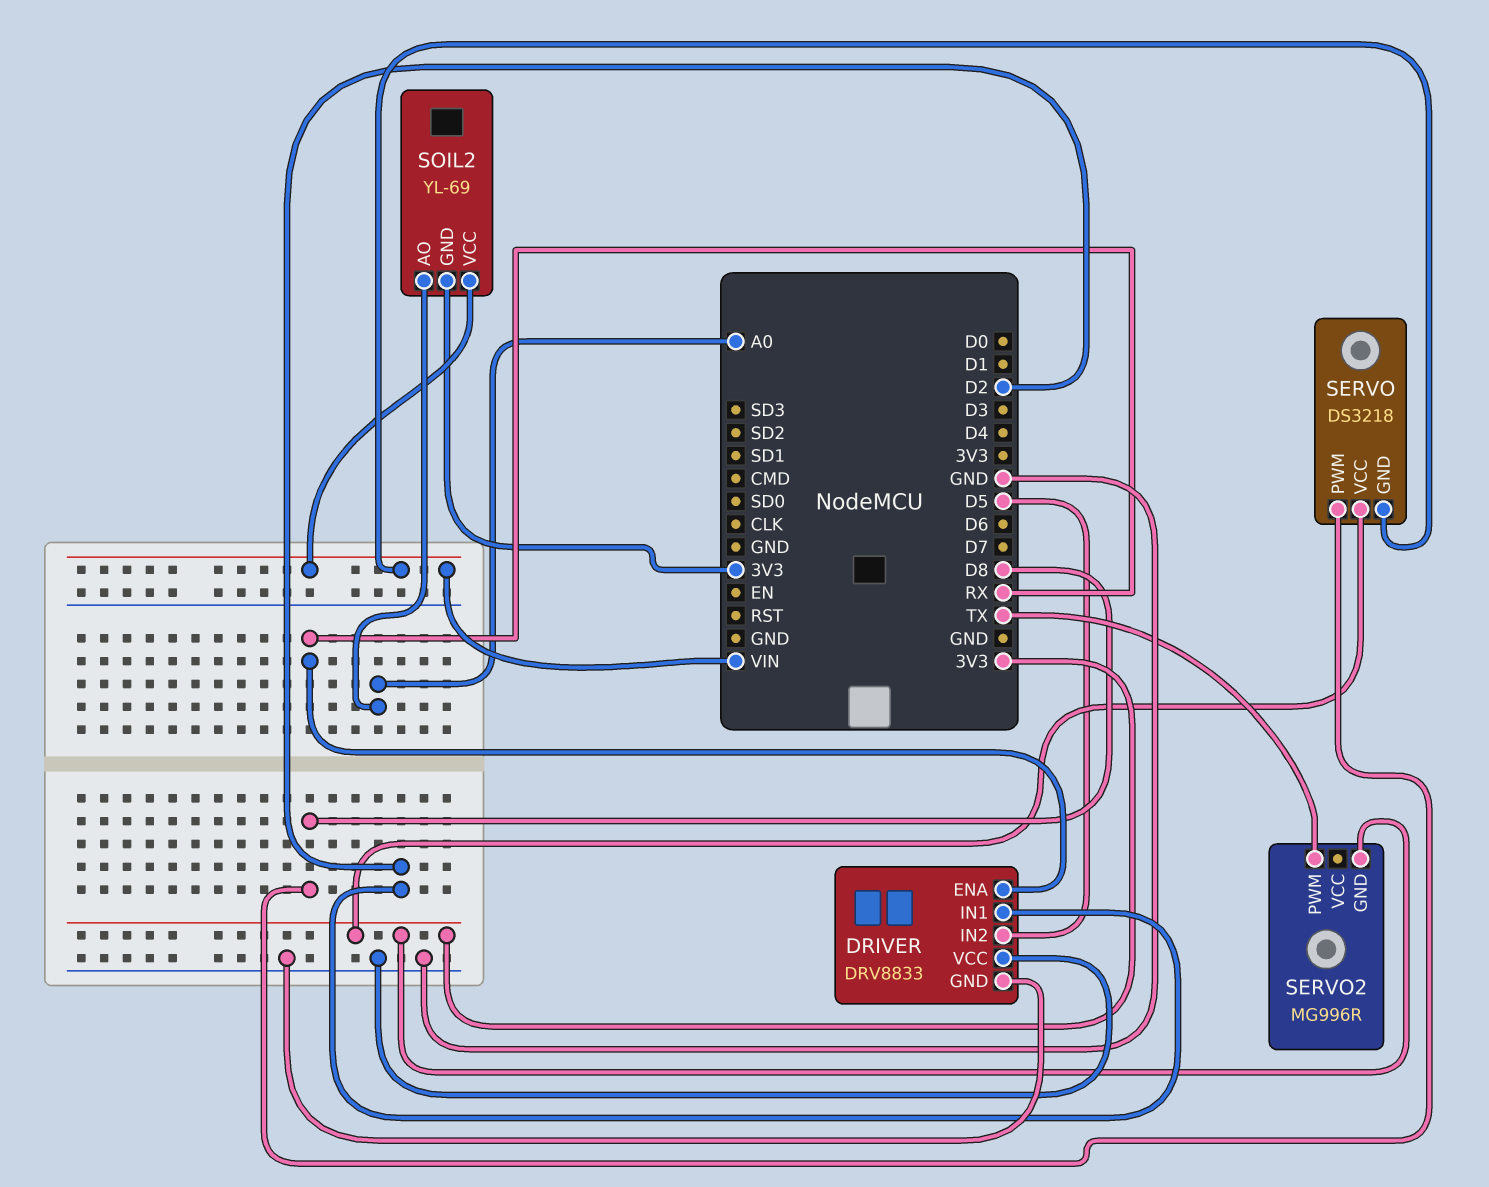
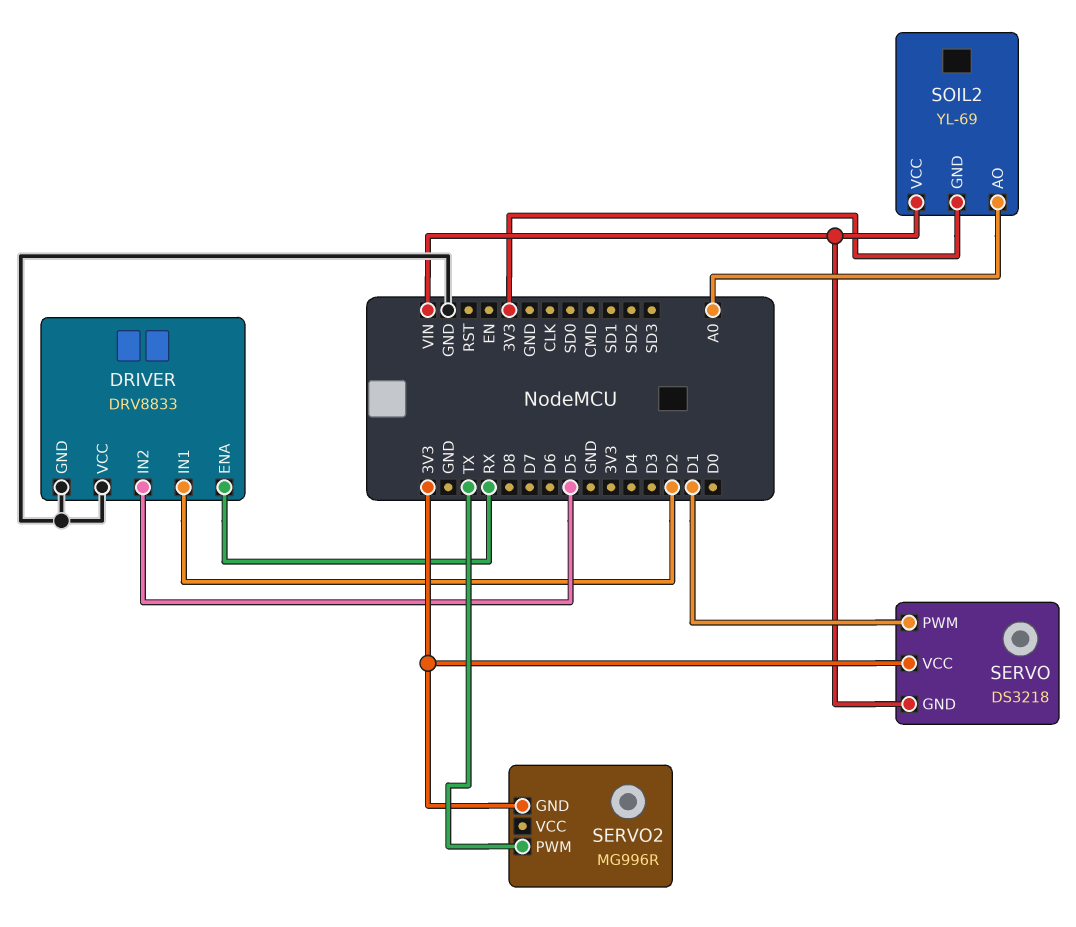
SERVO pin PWM: D8 -> D1

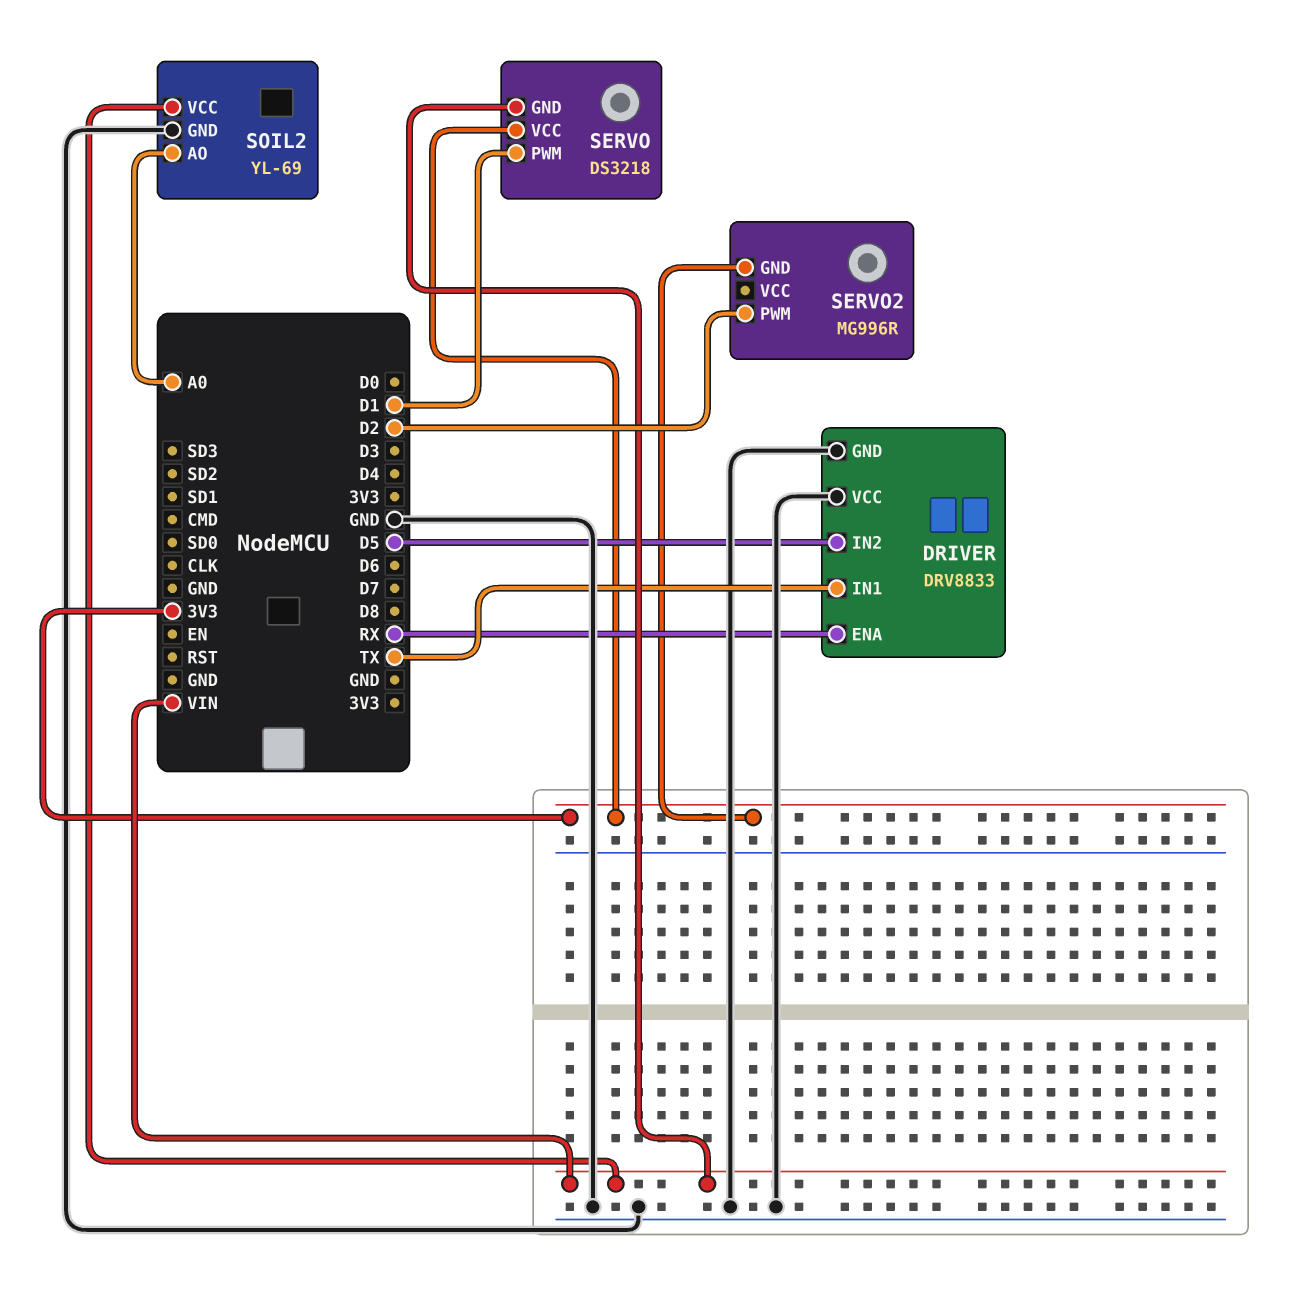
DRIVER pin IN1: D2 -> TX
SERVO2 pin PWM: TX -> D2
SOIL2 pin GND: 3V3 -> GND

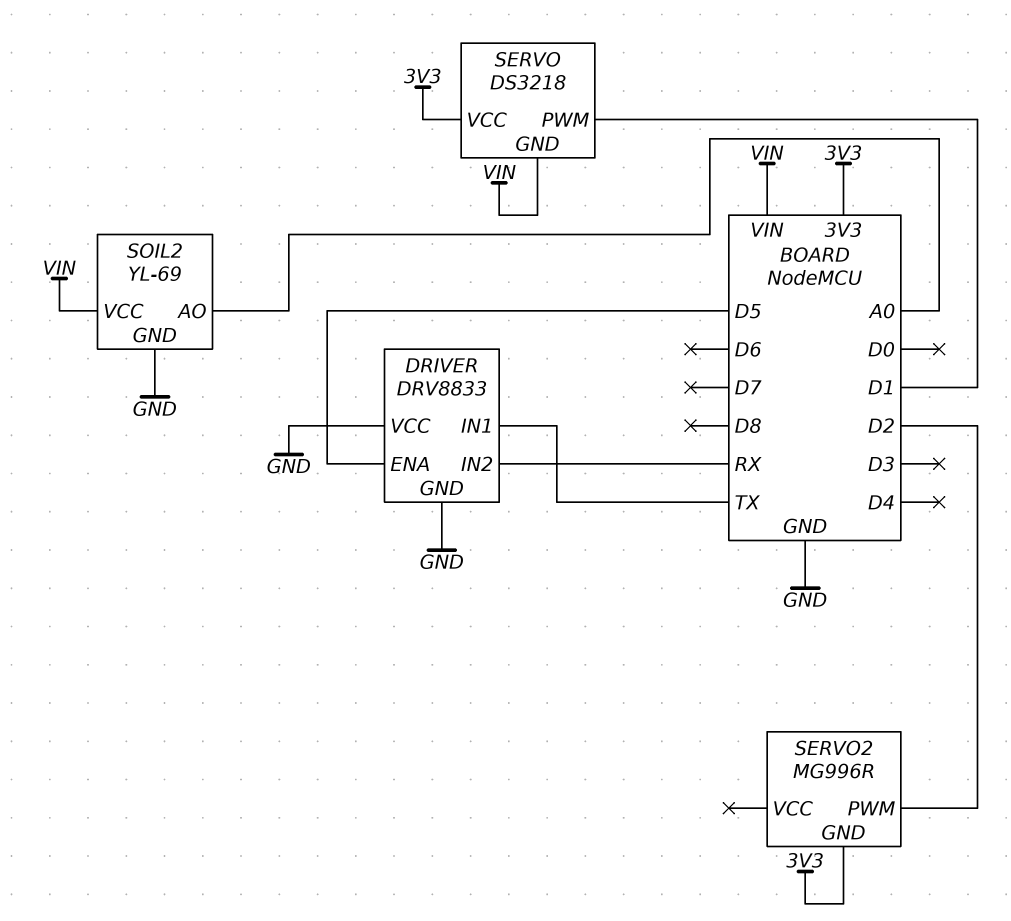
DRIVER pin ENA: RX -> D5
DRIVER pin IN2: D5 -> RX

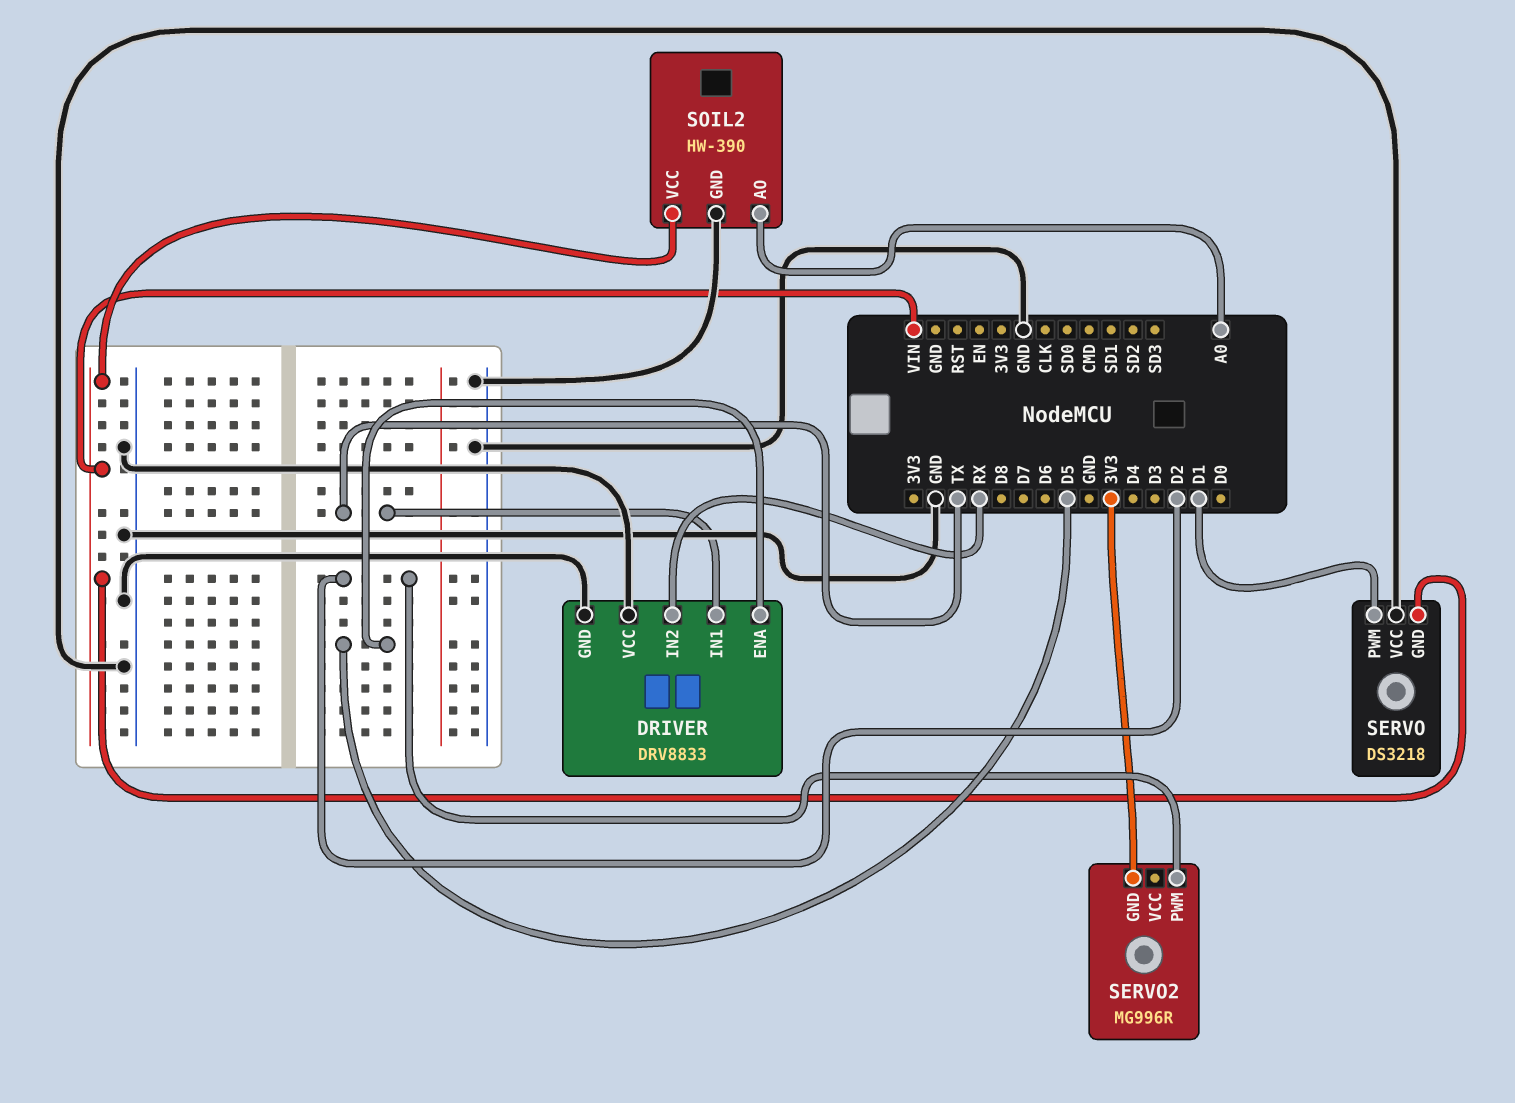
SERVO pin VCC: 3V3 -> GND
SOIL2: YL-69 -> HW-390

